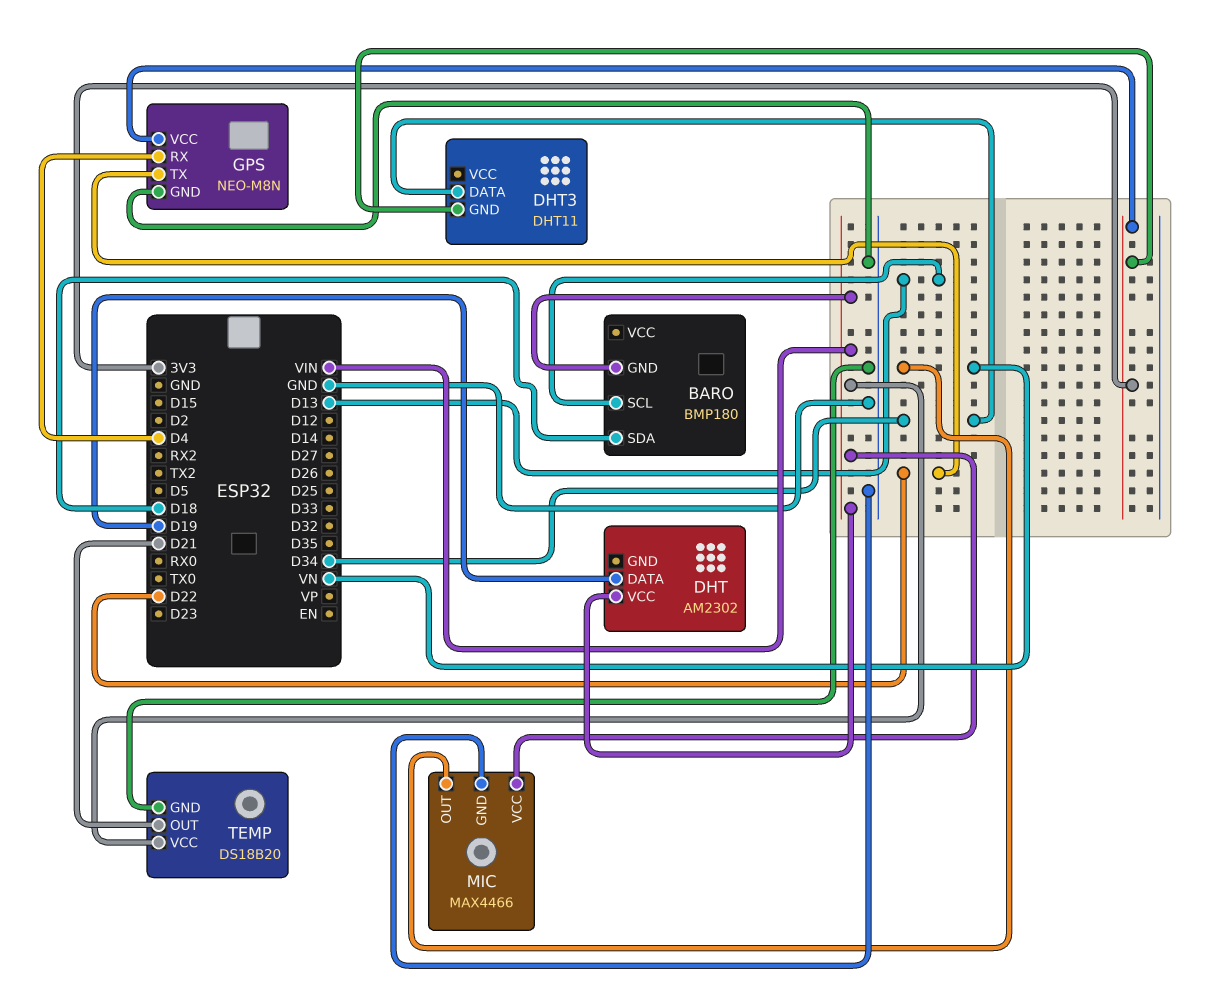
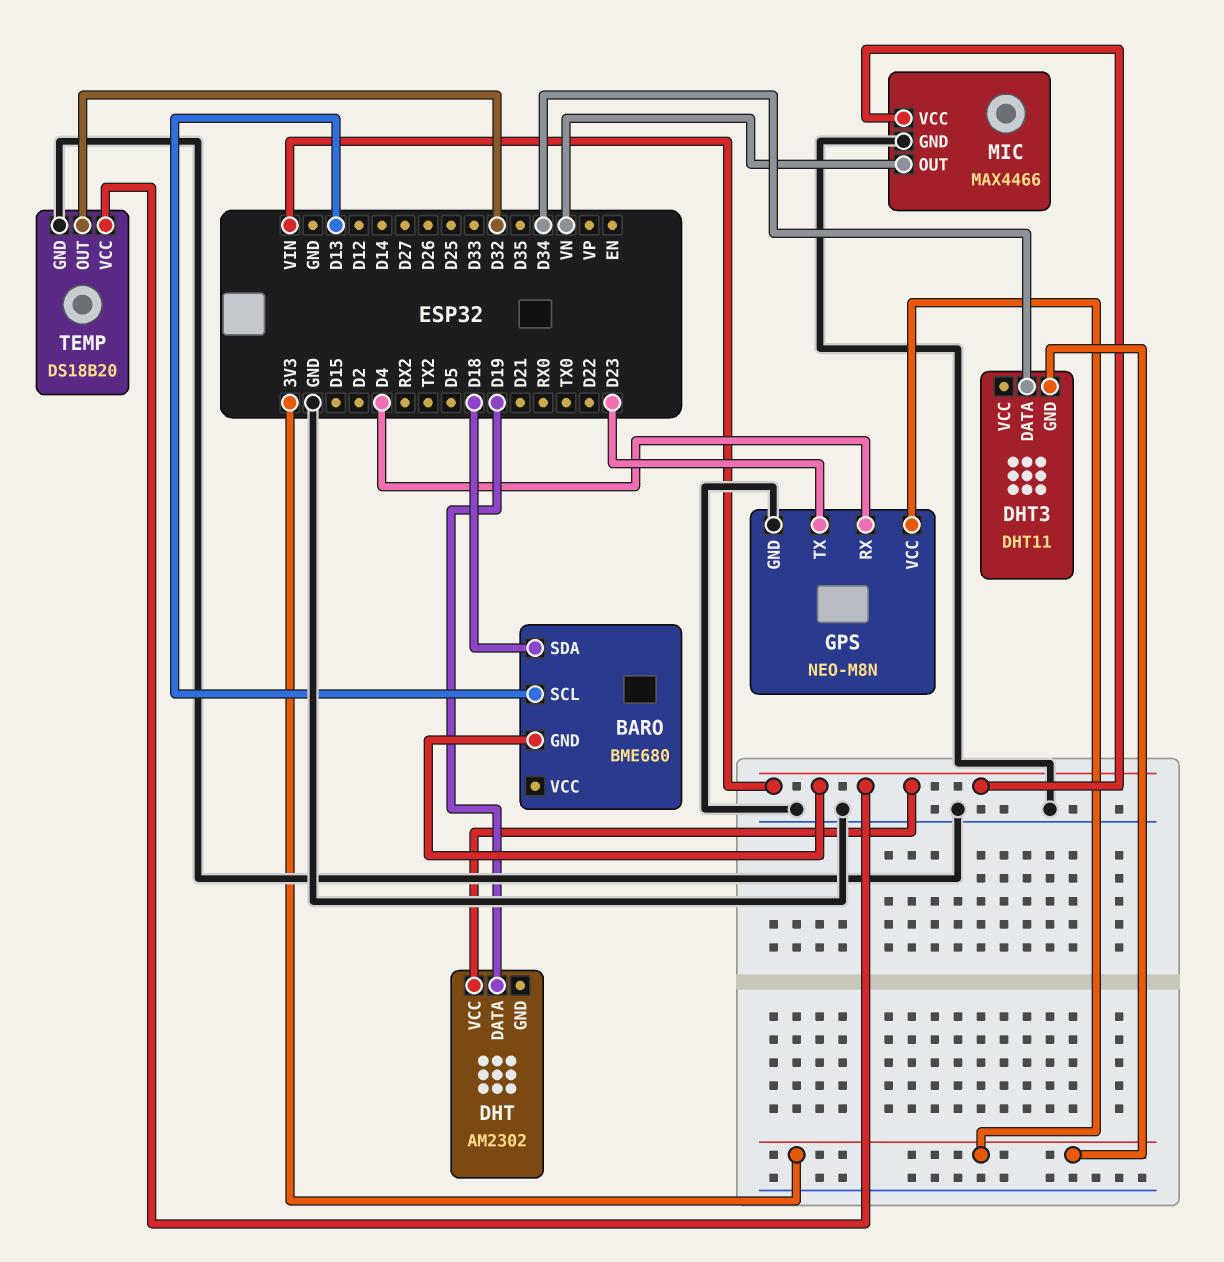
BARO: BMP180 -> BME680
GPS pin TX: D22 -> D23
TEMP pin OUT: D21 -> D32

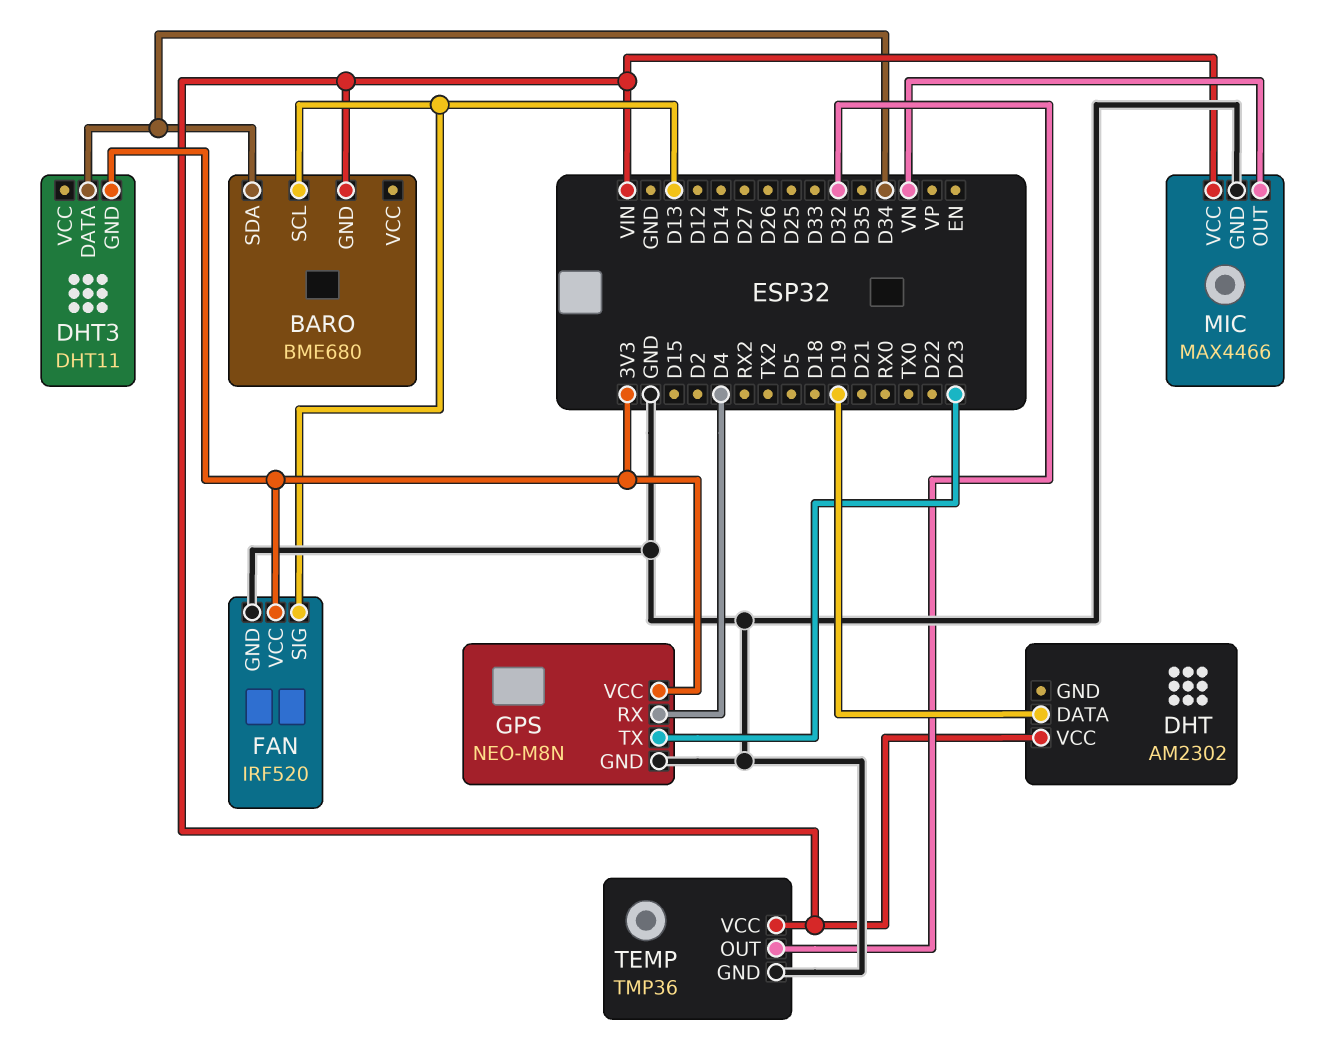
BARO pin SDA: D18 -> D34
FAN: none -> IRF520
FAN pin GND: none -> GND
FAN pin SIG: none -> D13
FAN pin VCC: none -> 3V3
TEMP: DS18B20 -> TMP36

